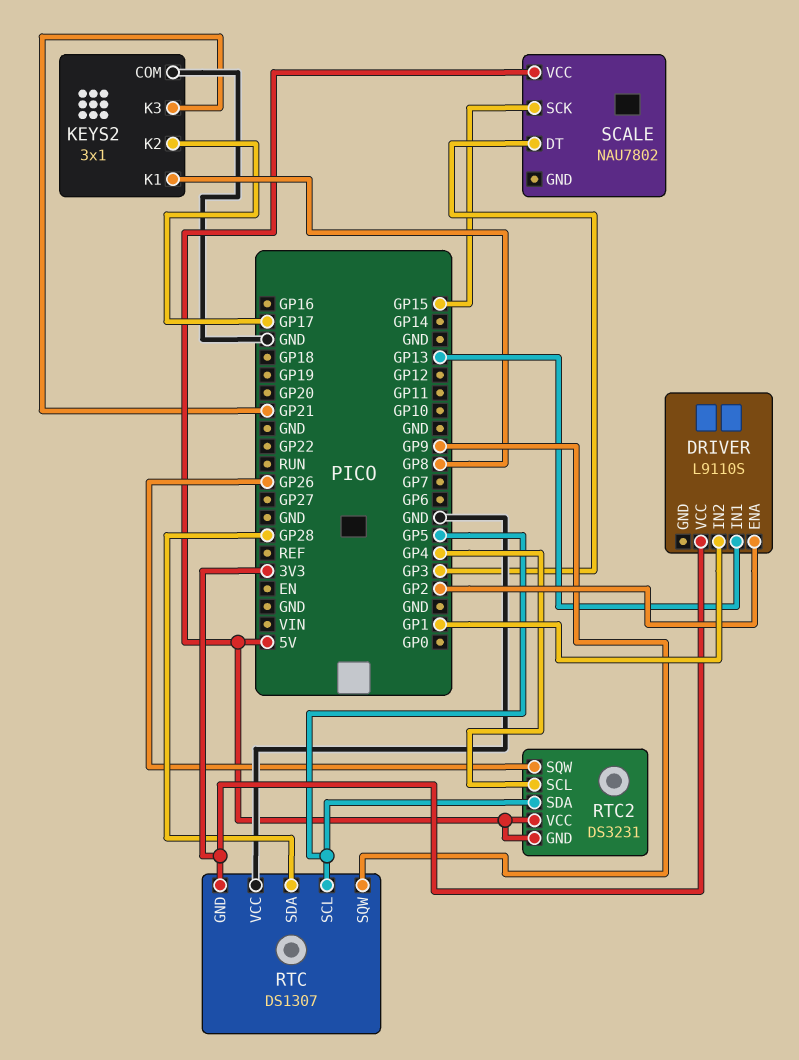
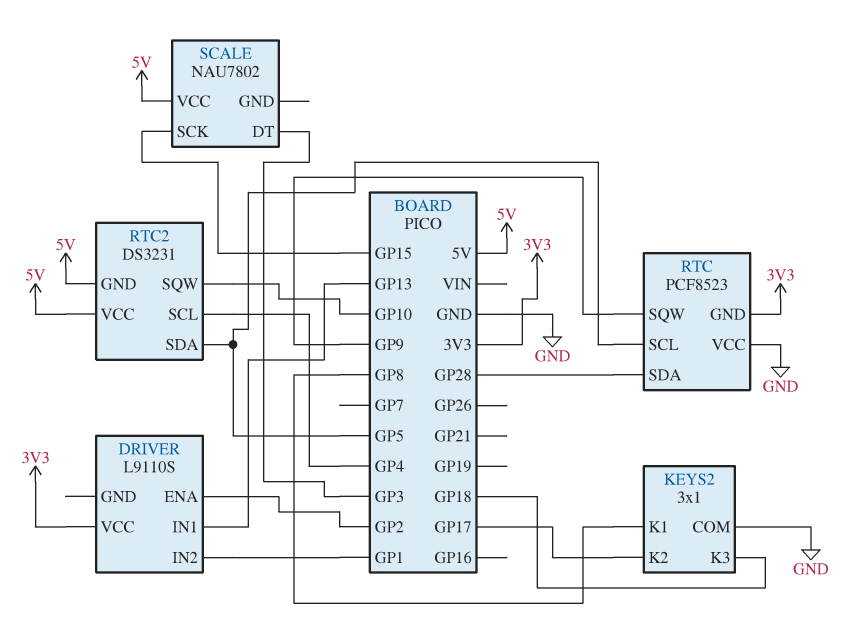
KEYS2 pin K3: GP21 -> GP18
RTC: DS1307 -> PCF8523
RTC2 pin SQW: GP26 -> GP10

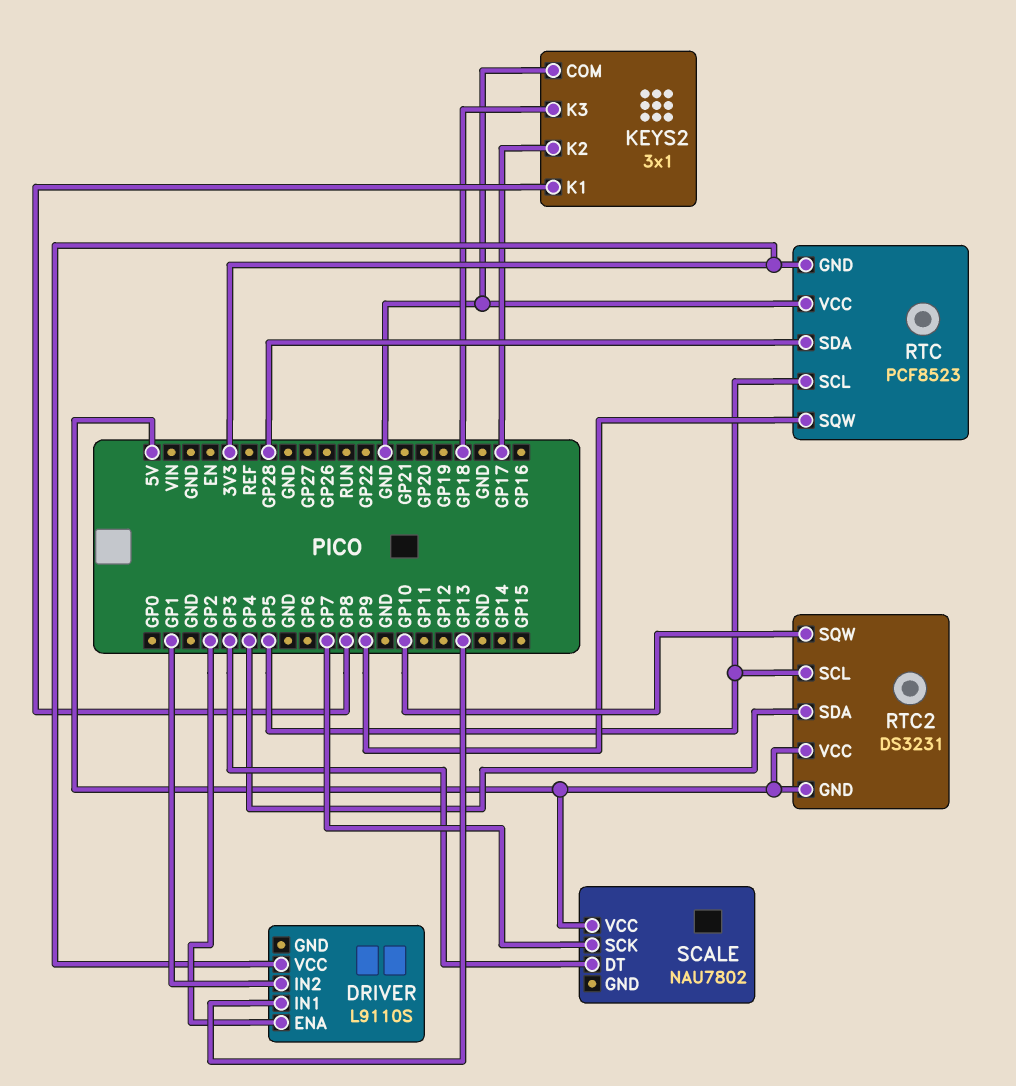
RTC2 pin SCL: GP4 -> GP5
RTC2 pin SDA: GP5 -> GP4
SCALE pin SCK: GP15 -> GP7

